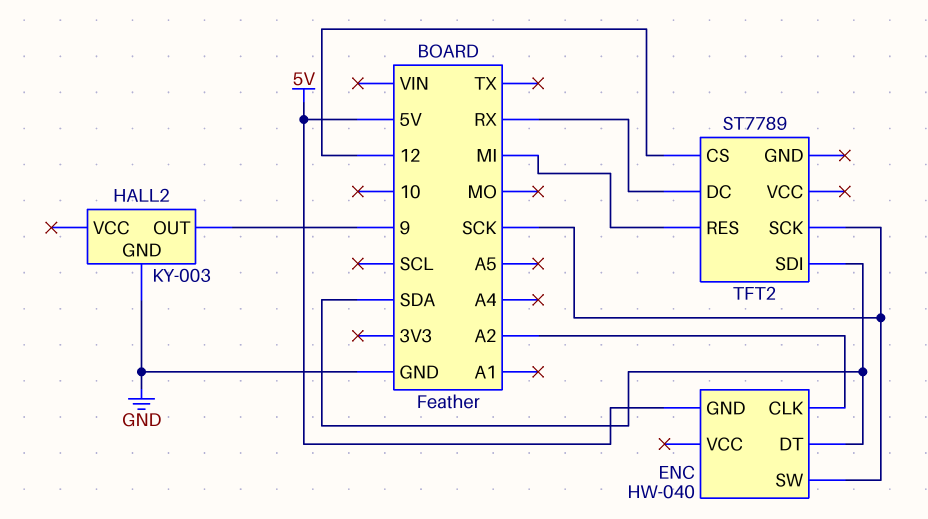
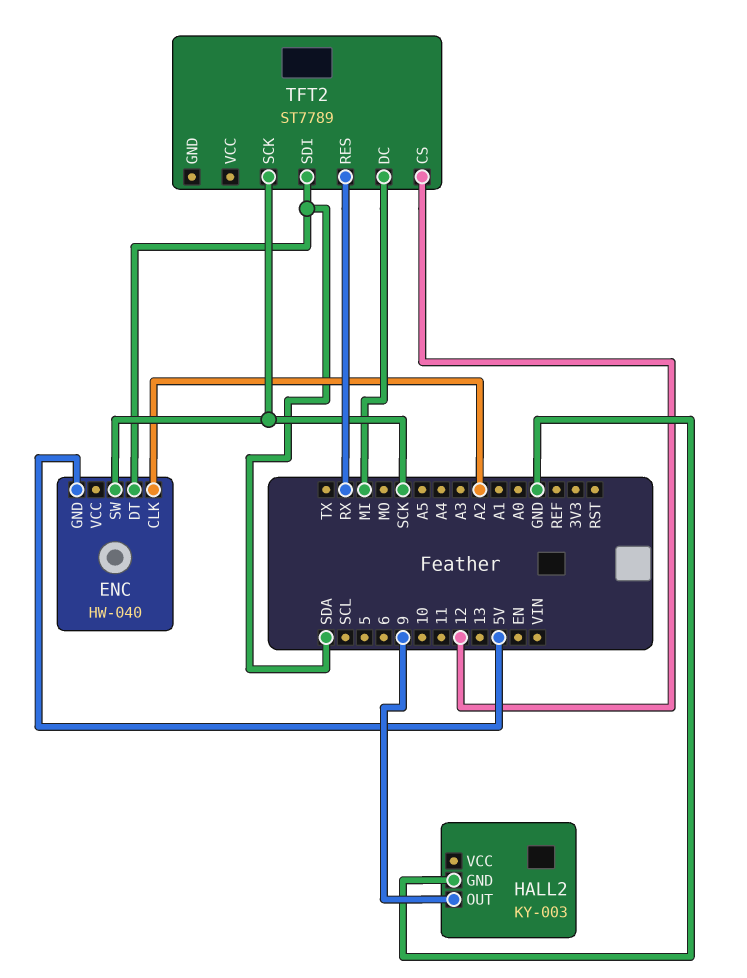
TFT2 pin DC: RX -> MI
TFT2 pin RES: MI -> RX

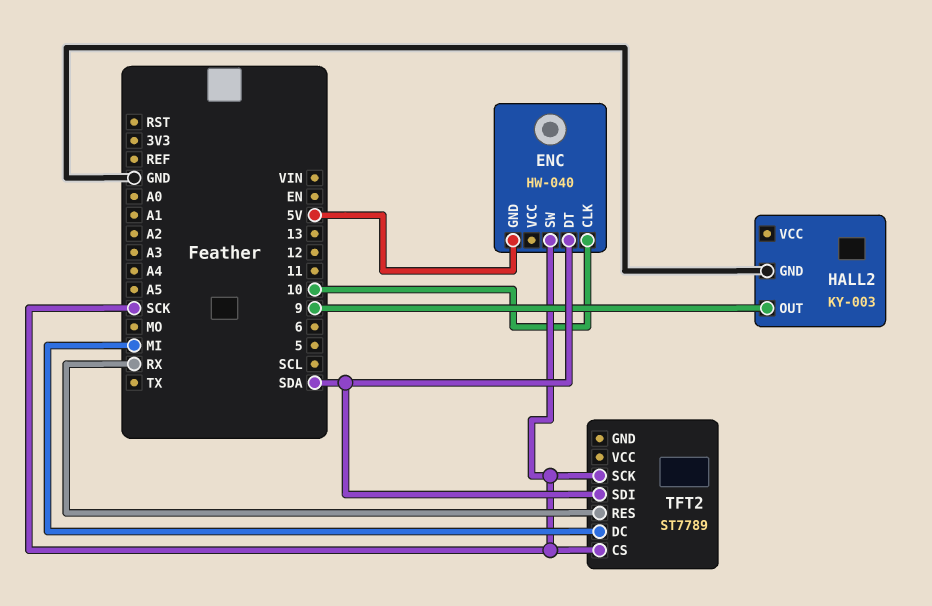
ENC pin CLK: A2 -> 10
TFT2 pin CS: 12 -> SCK

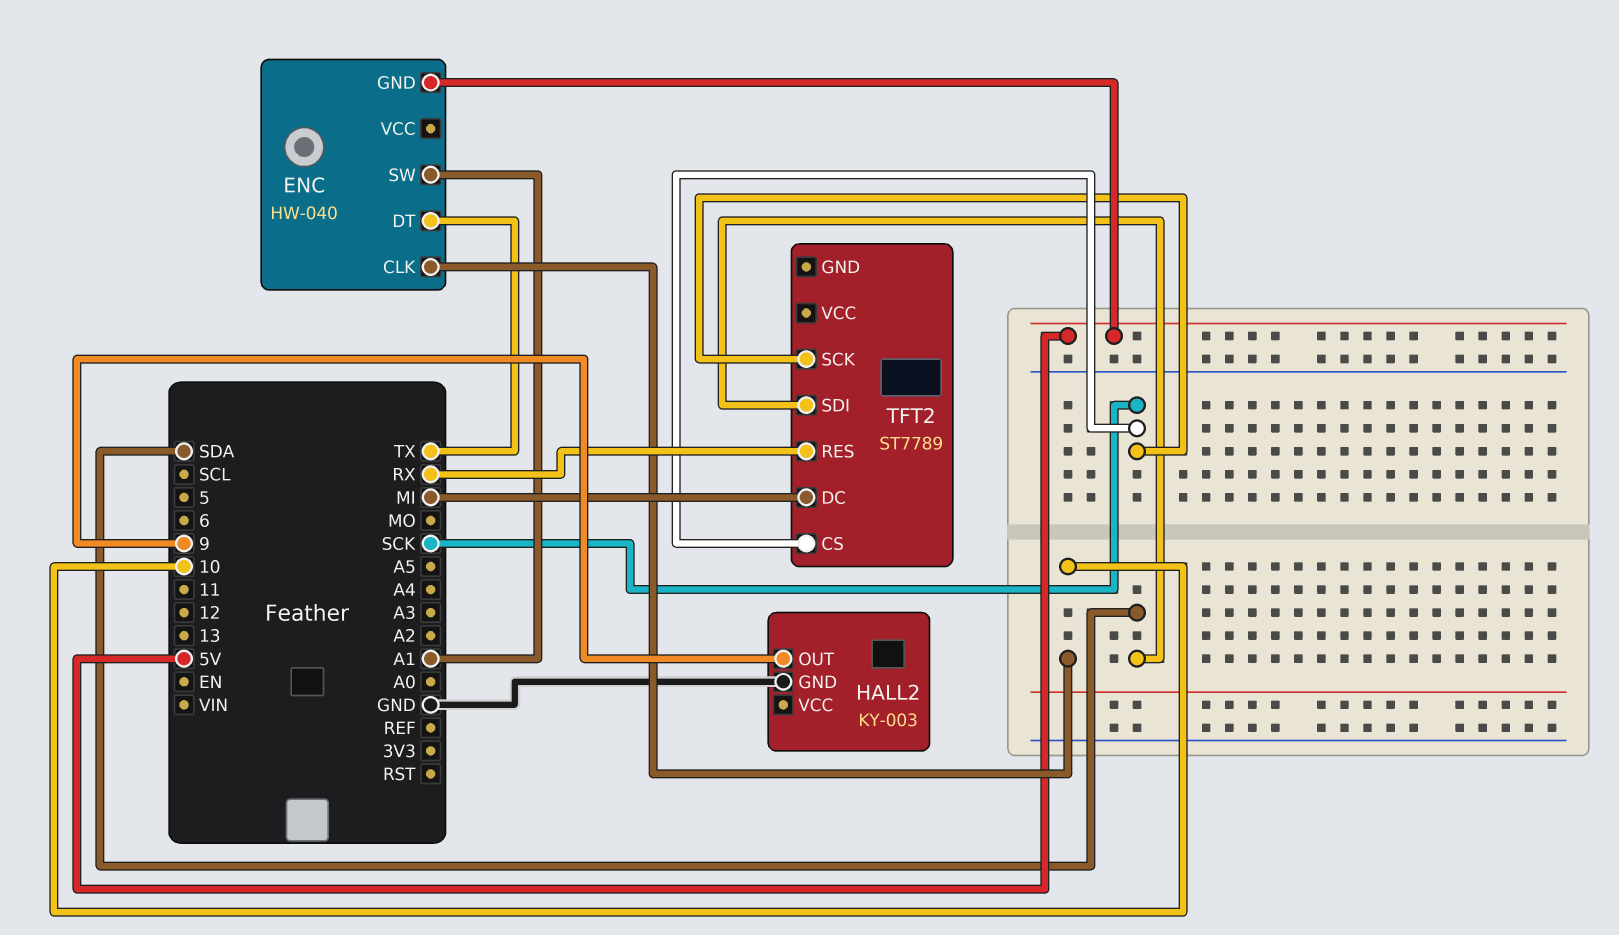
ENC pin DT: SDA -> TX
ENC pin SW: SCK -> A1

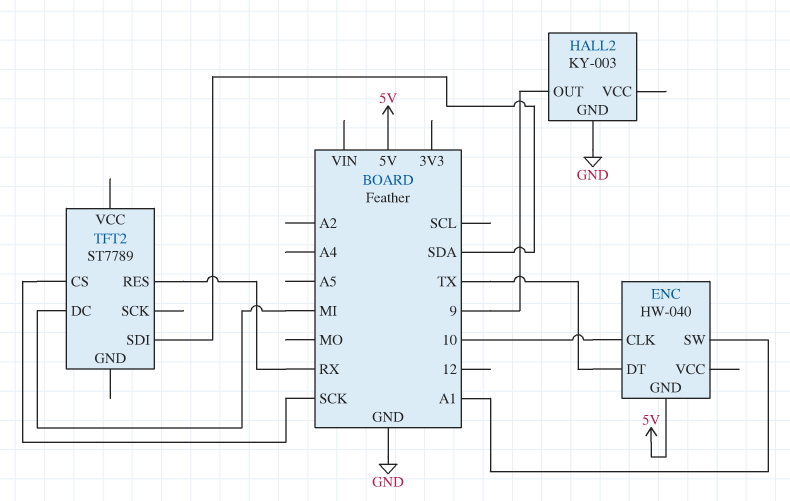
TFT2 pin SCK: SCK -> none

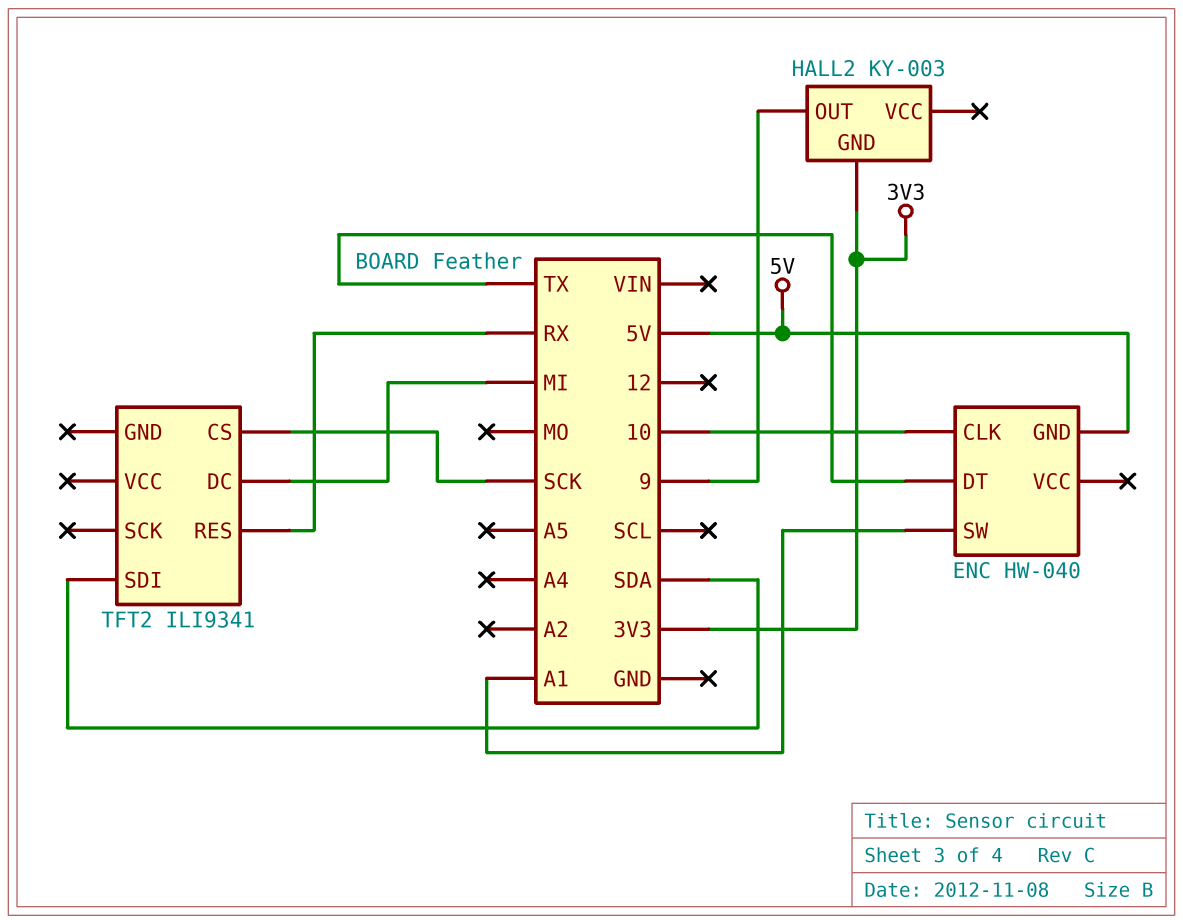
HALL2 pin GND: GND -> 3V3
TFT2: ST7789 -> ILI9341

